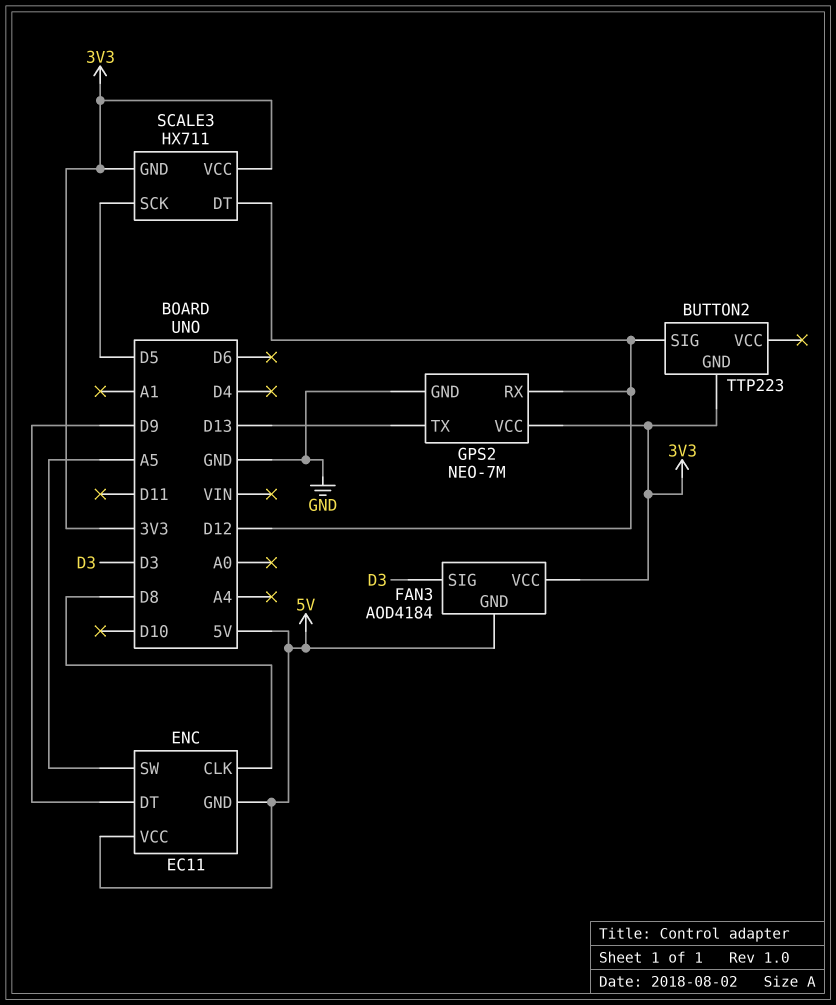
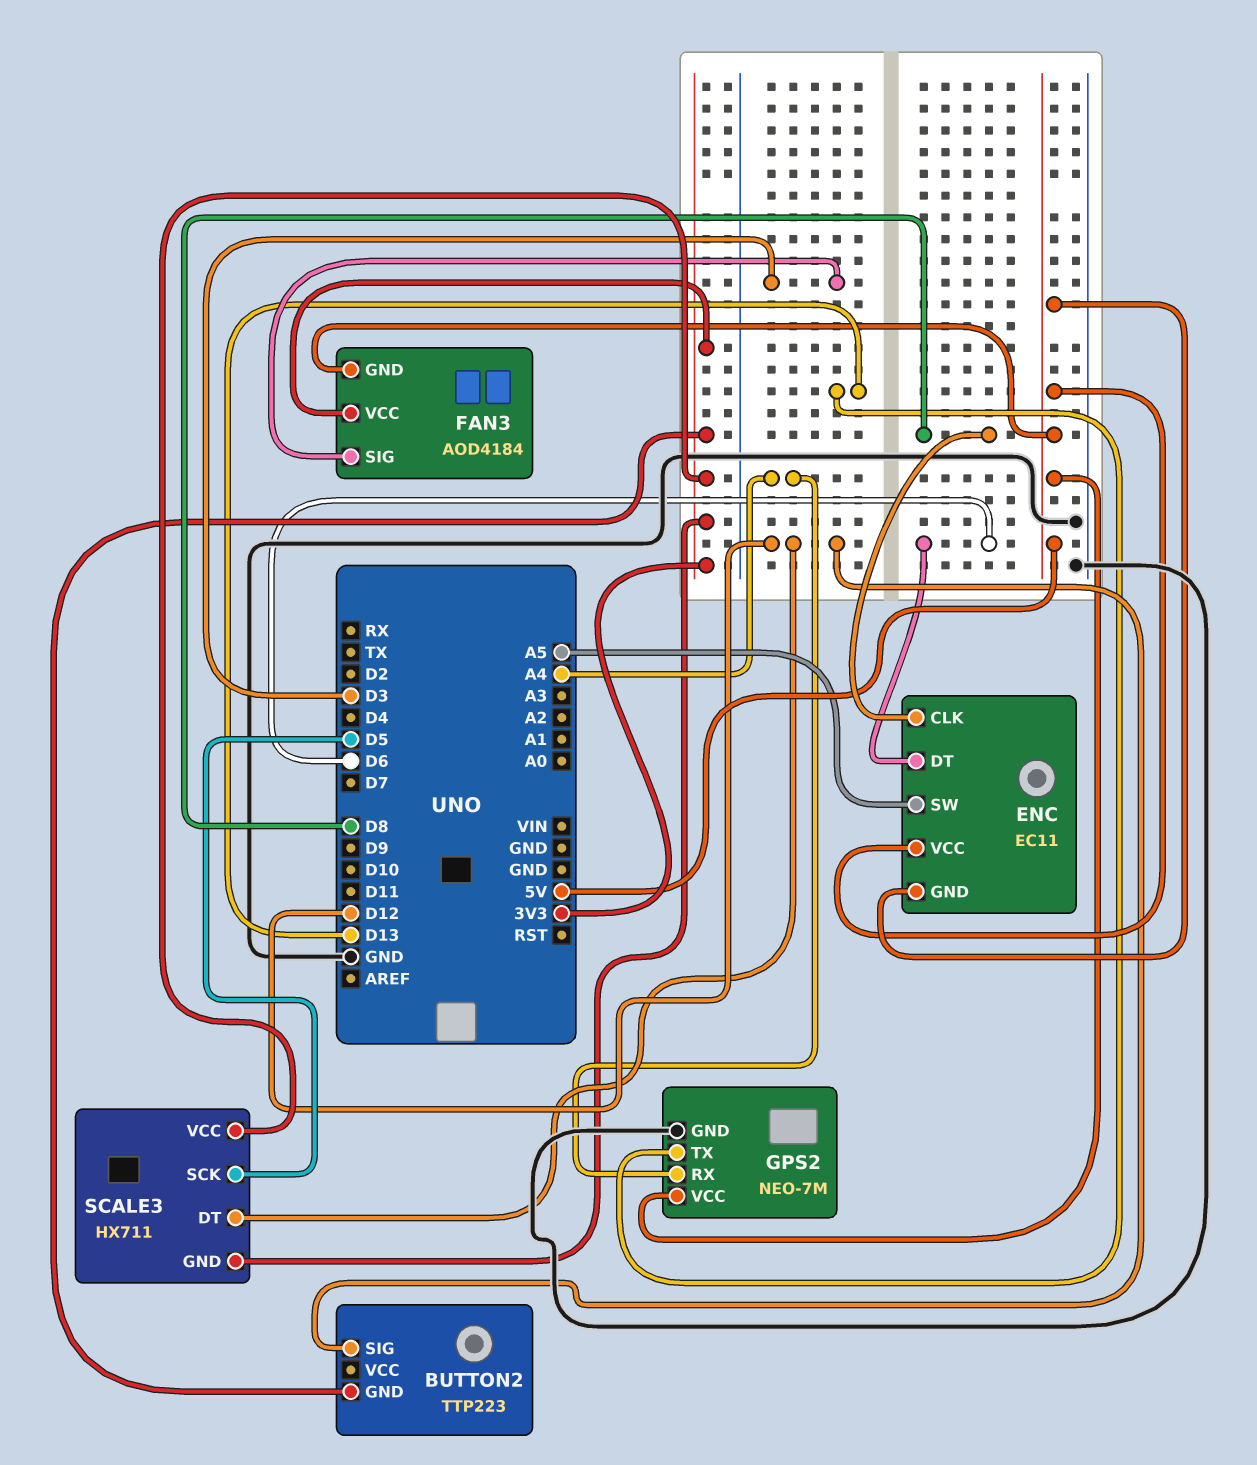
ENC pin DT: D9 -> D6
GPS2 pin RX: D12 -> A4
GPS2 pin VCC: 3V3 -> 5V

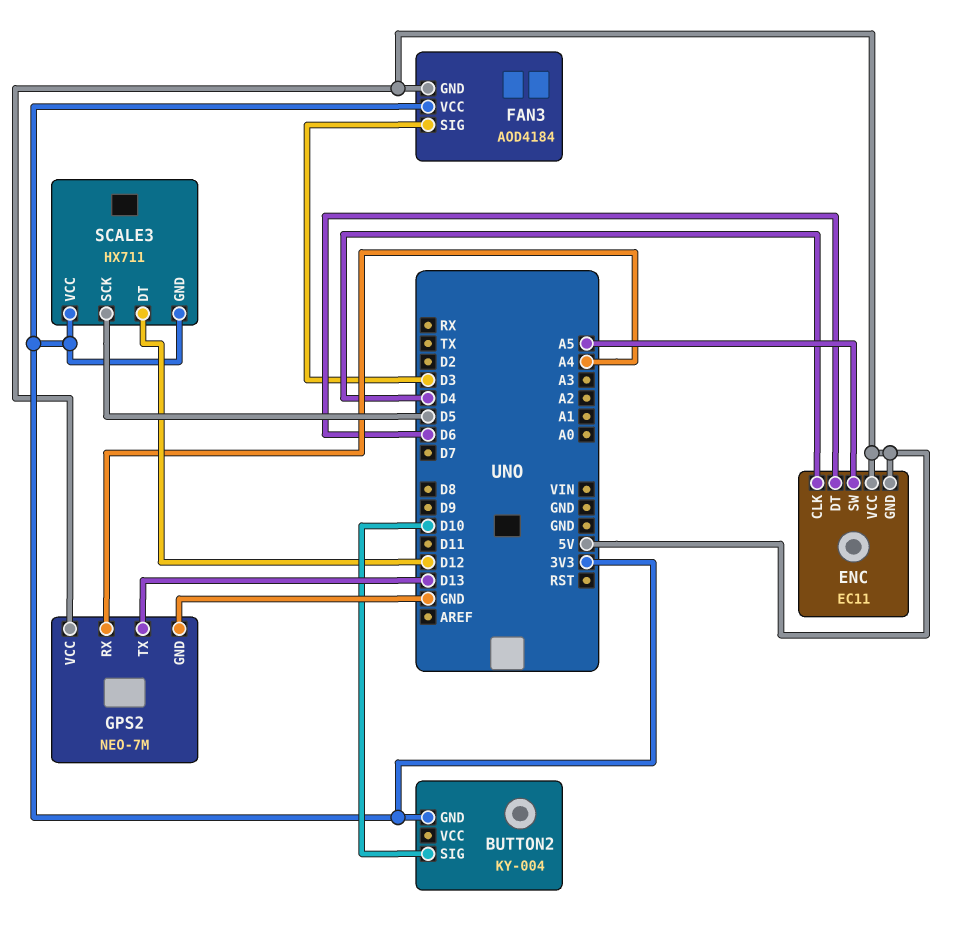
BUTTON2: TTP223 -> KY-004
BUTTON2 pin SIG: D12 -> D10
ENC pin CLK: D8 -> D4

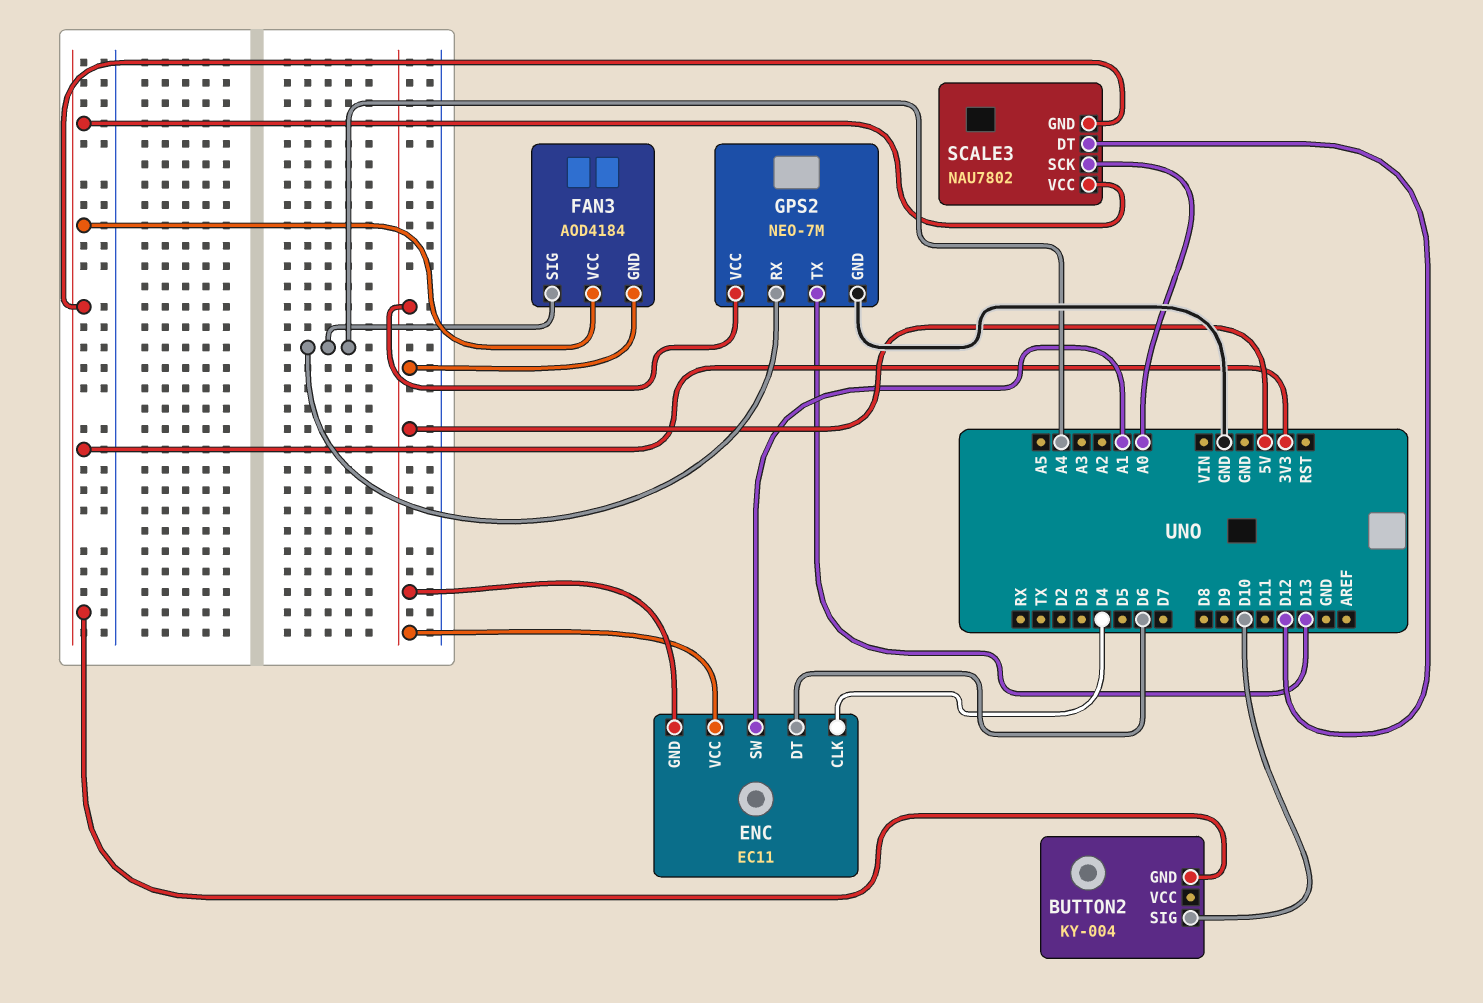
ENC pin SW: A5 -> A1
FAN3 pin SIG: D3 -> A4
SCALE3: HX711 -> NAU7802
SCALE3 pin SCK: D5 -> A0

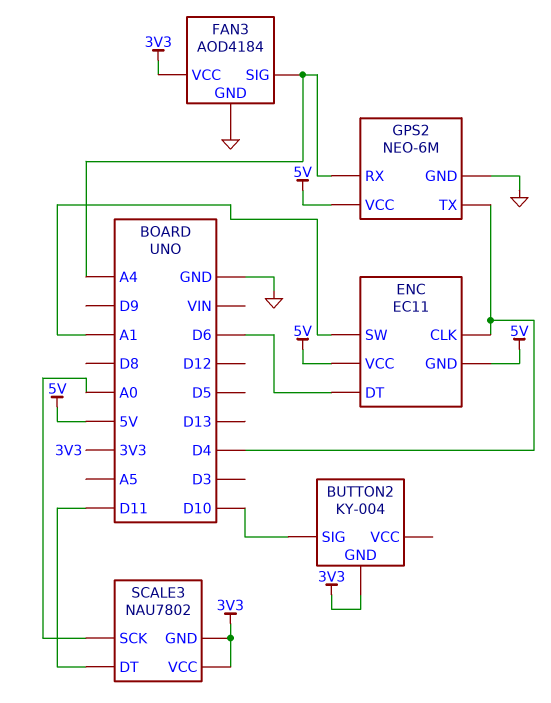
FAN3 pin GND: 5V -> GND
GPS2: NEO-7M -> NEO-6M
GPS2 pin TX: D13 -> D4
SCALE3 pin DT: D12 -> D11

